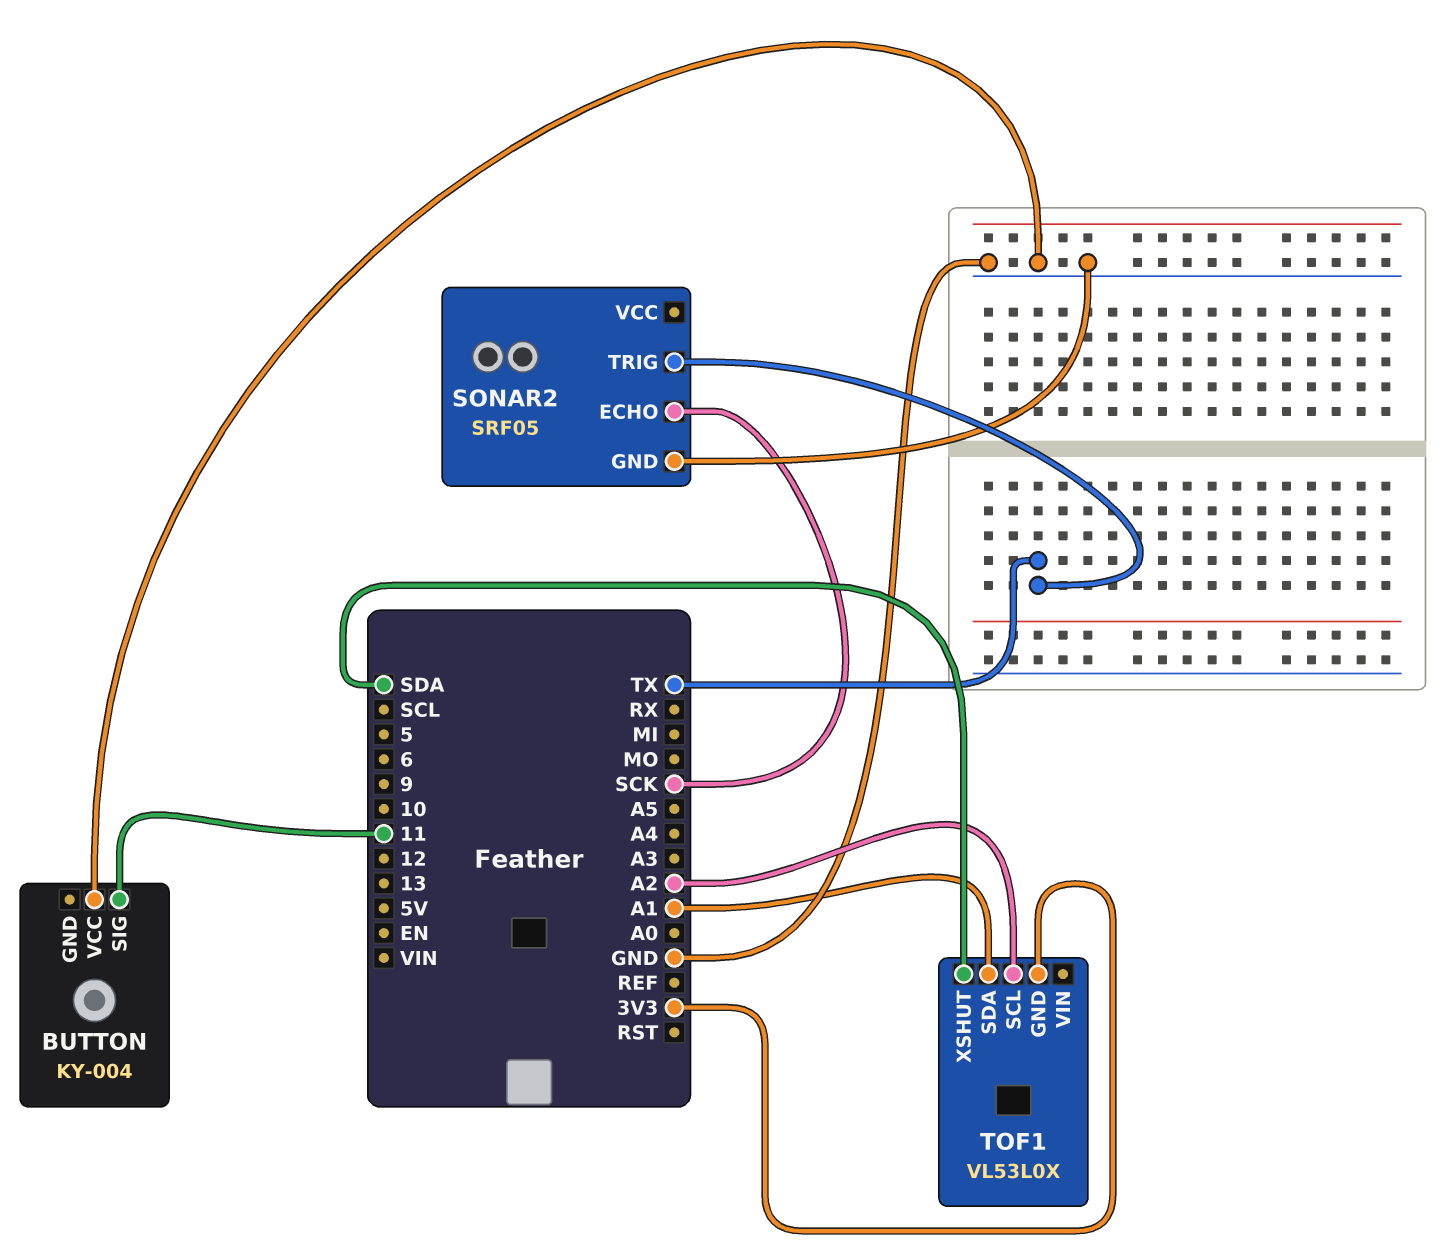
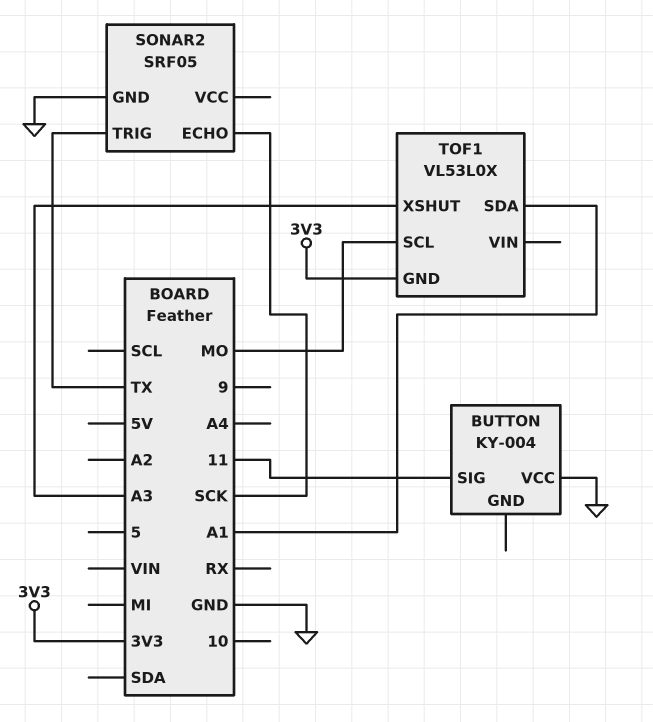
TOF1 pin SCL: A2 -> MO
TOF1 pin XSHUT: SDA -> A3

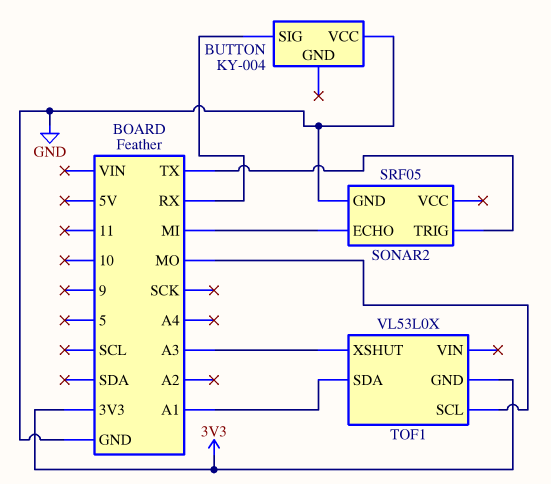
BUTTON pin SIG: 11 -> RX
SONAR2 pin ECHO: SCK -> MI

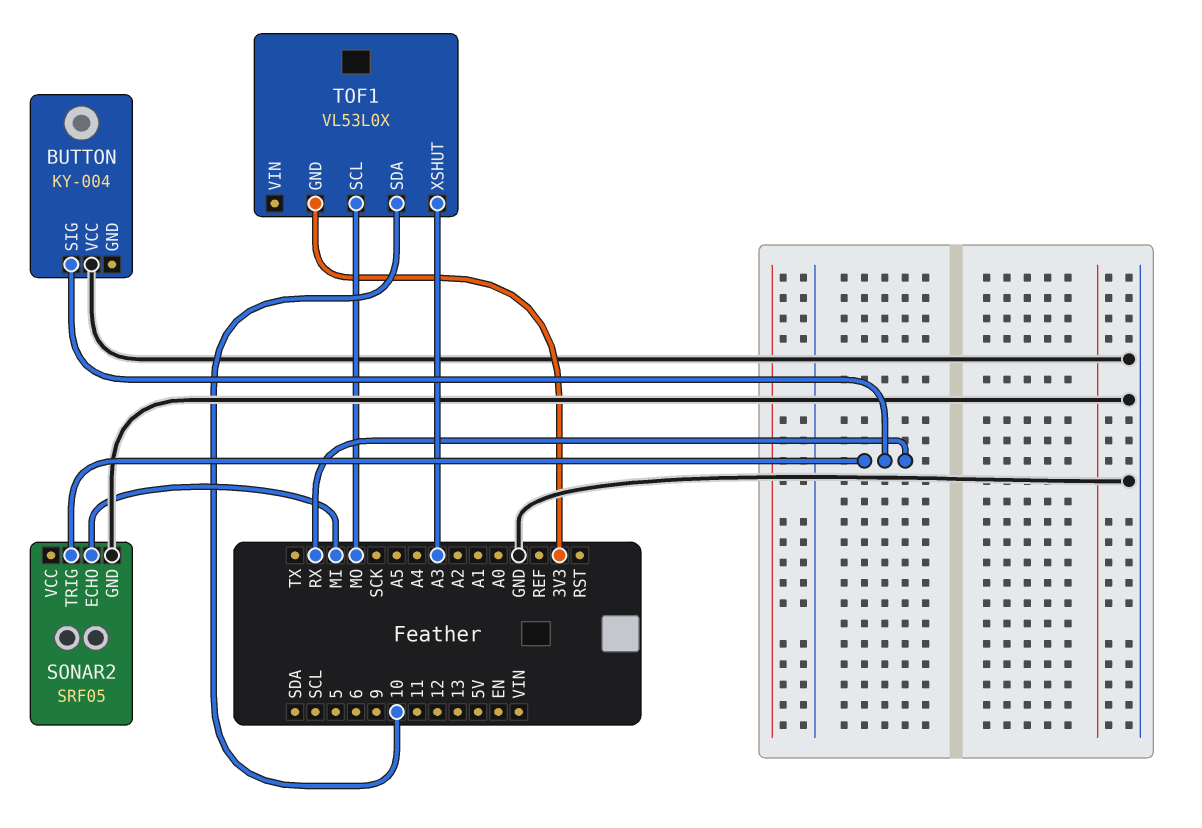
SONAR2 pin TRIG: TX -> RX
TOF1 pin SDA: A1 -> 10

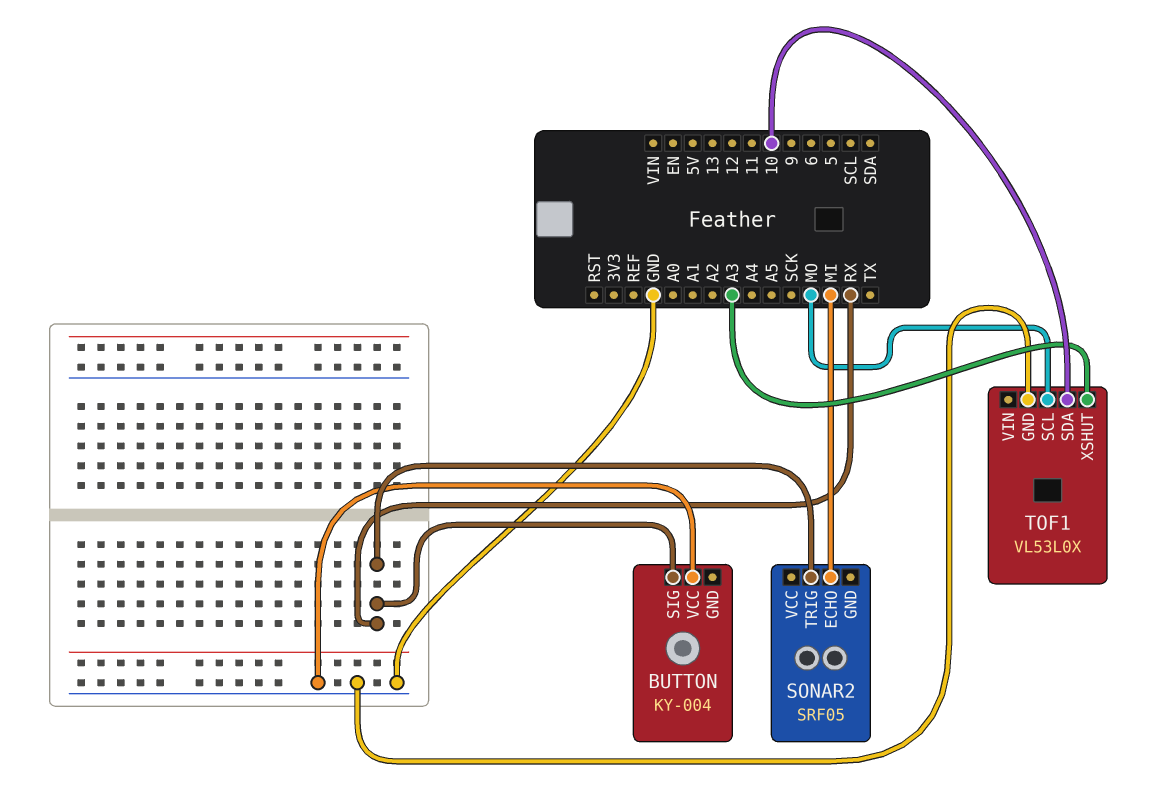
SONAR2 pin GND: GND -> none
TOF1 pin GND: 3V3 -> GND

